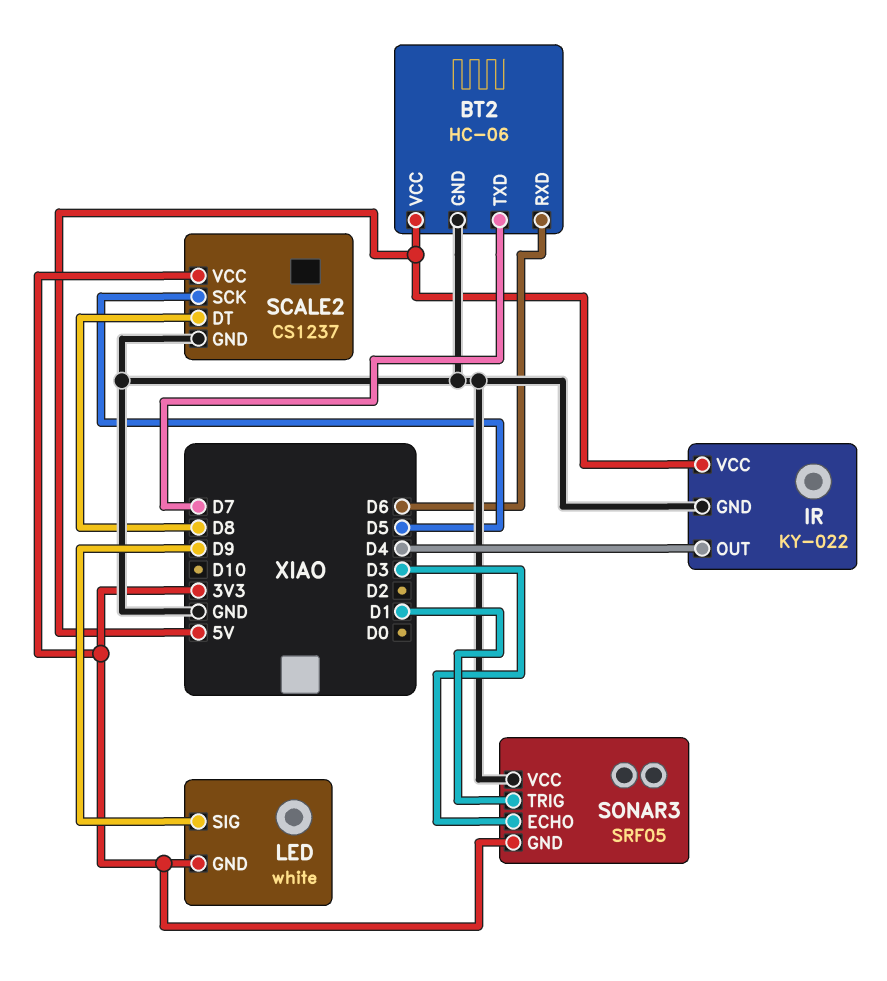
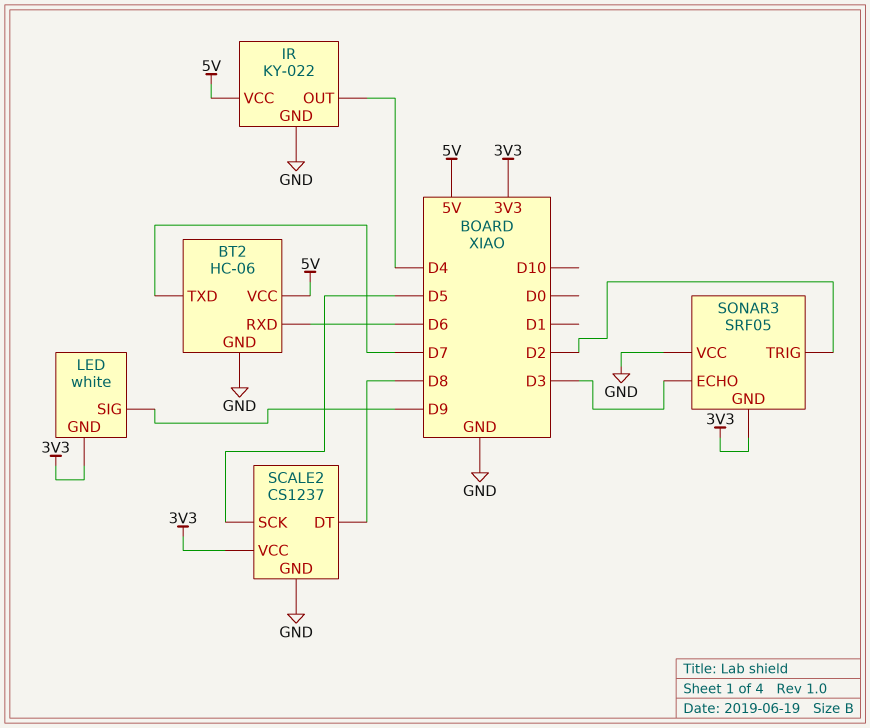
SONAR3 pin TRIG: D1 -> D2

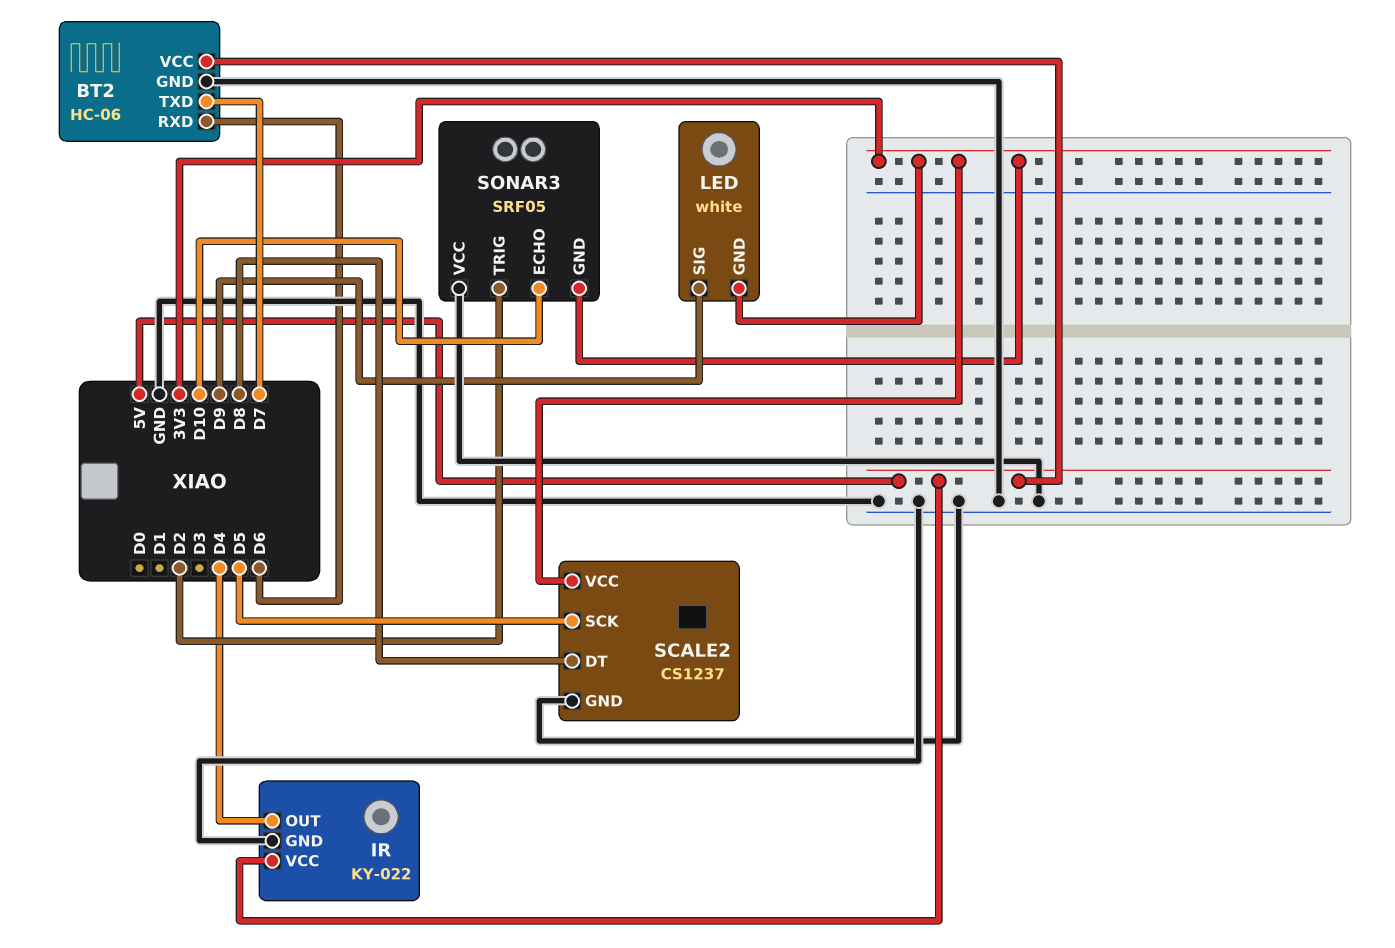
SONAR3 pin ECHO: D3 -> D10

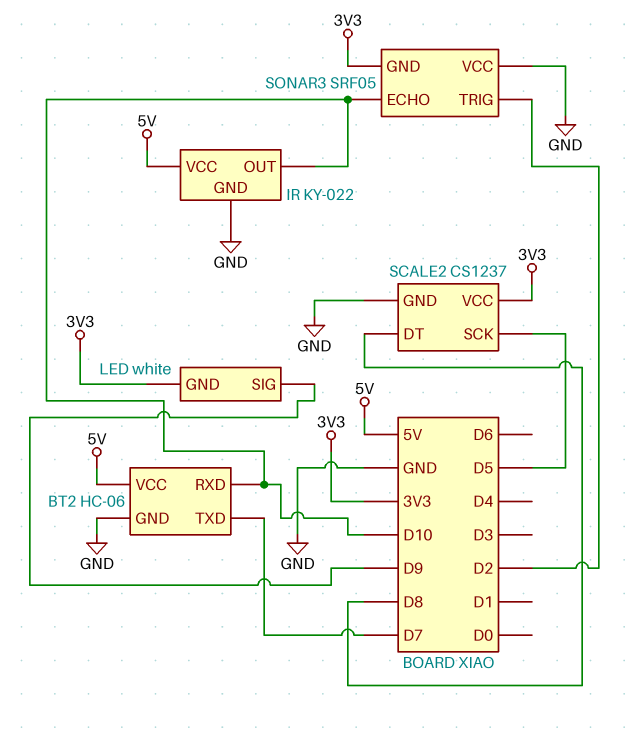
BT2 pin RXD: D6 -> D10
IR pin OUT: D4 -> D10

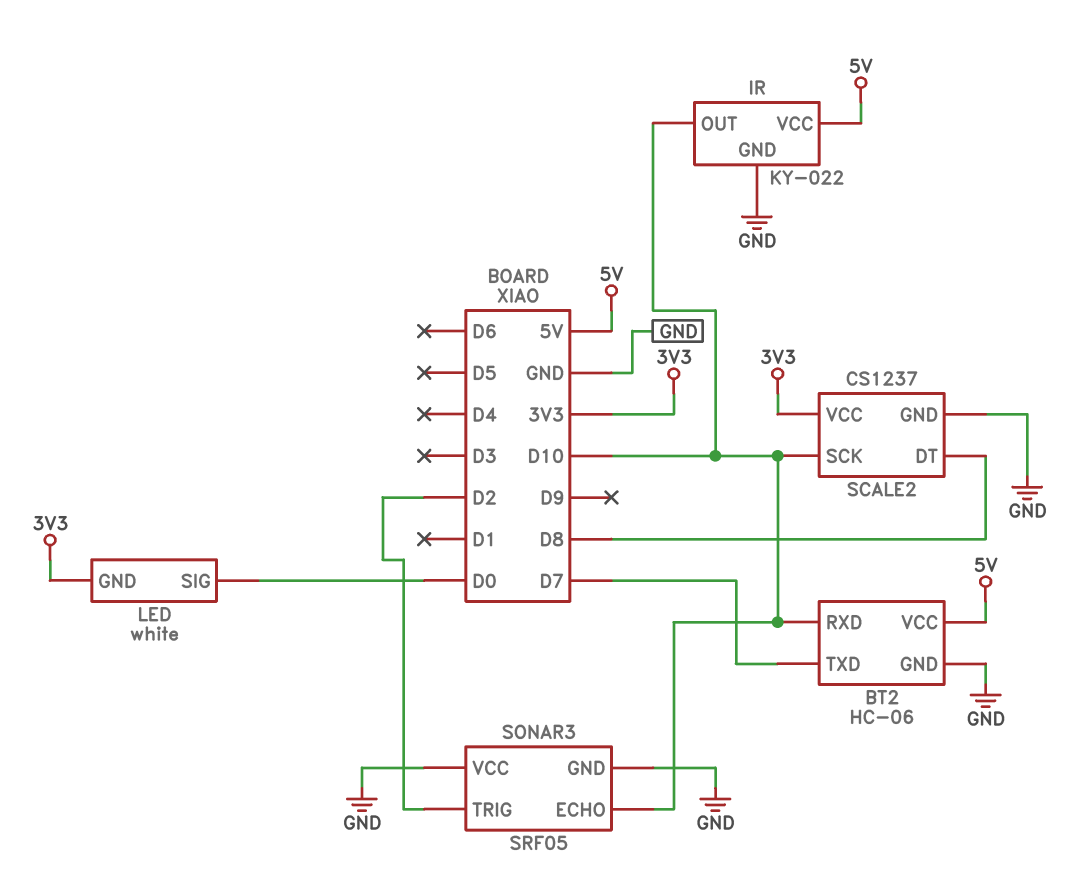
LED pin SIG: D9 -> D0
SCALE2 pin SCK: D5 -> D10
SONAR3 pin GND: 3V3 -> GND

